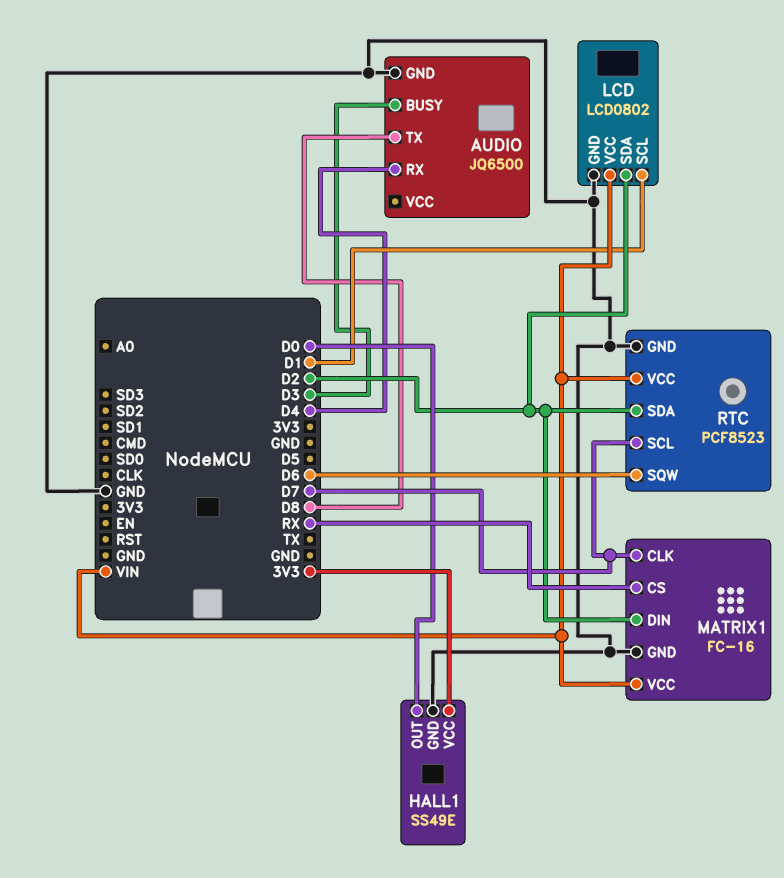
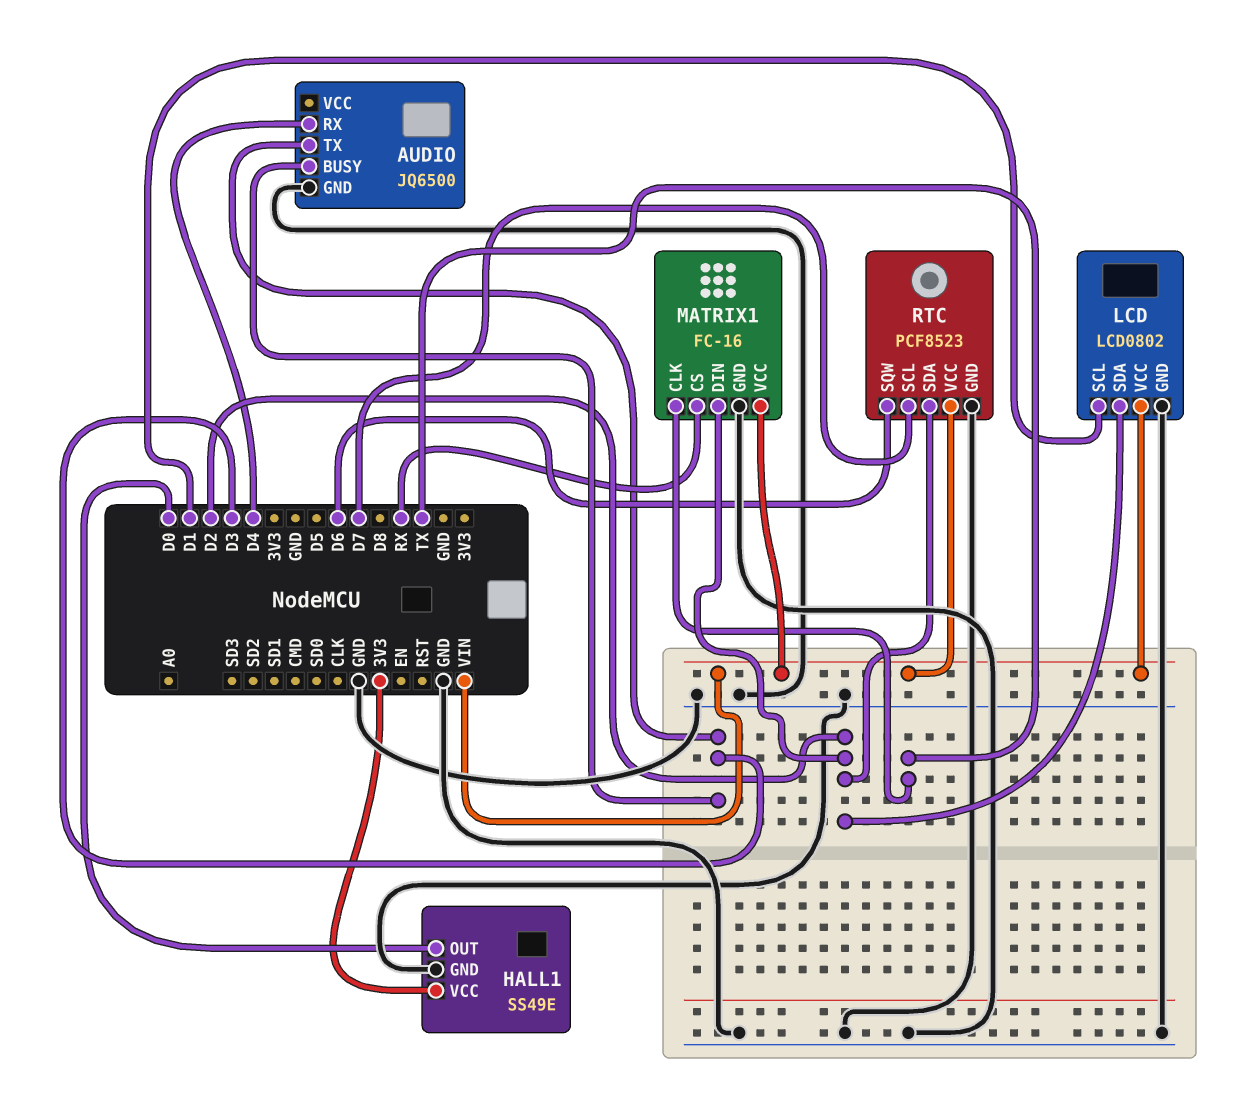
AUDIO pin TX: D8 -> D3
MATRIX1 pin CLK: D7 -> TX

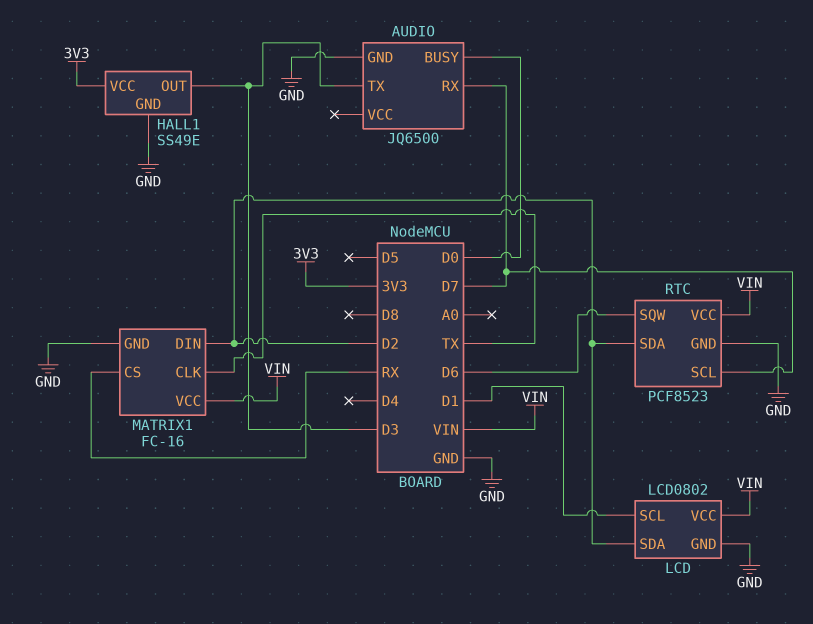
AUDIO pin BUSY: D3 -> D0
AUDIO pin RX: D4 -> D7
HALL1 pin OUT: D0 -> D3

